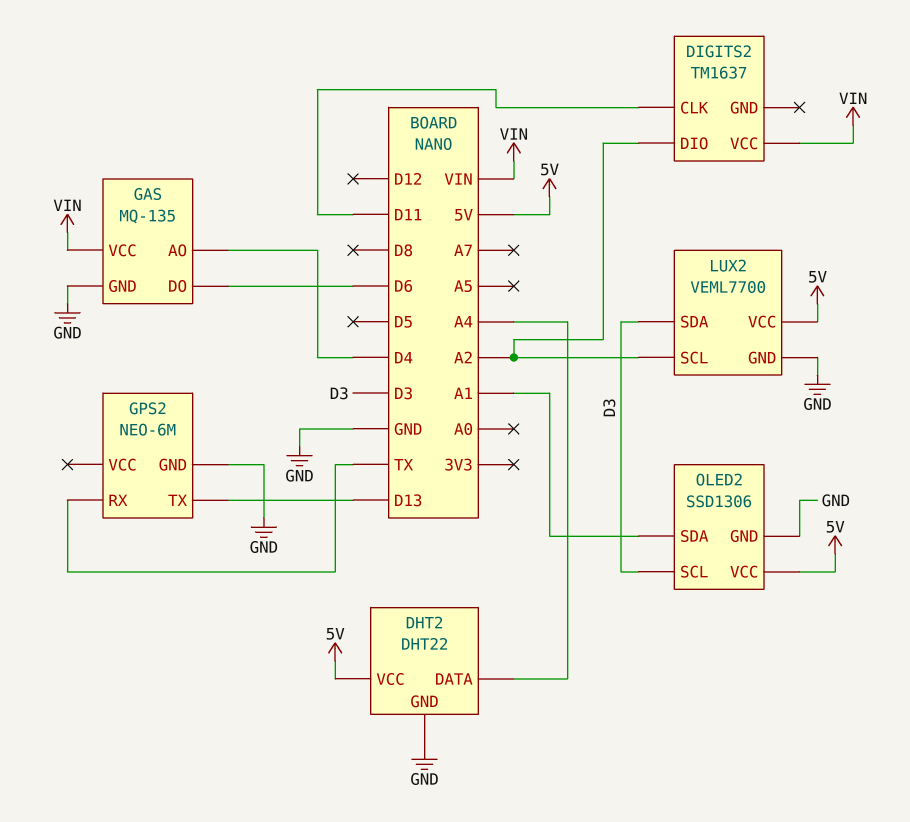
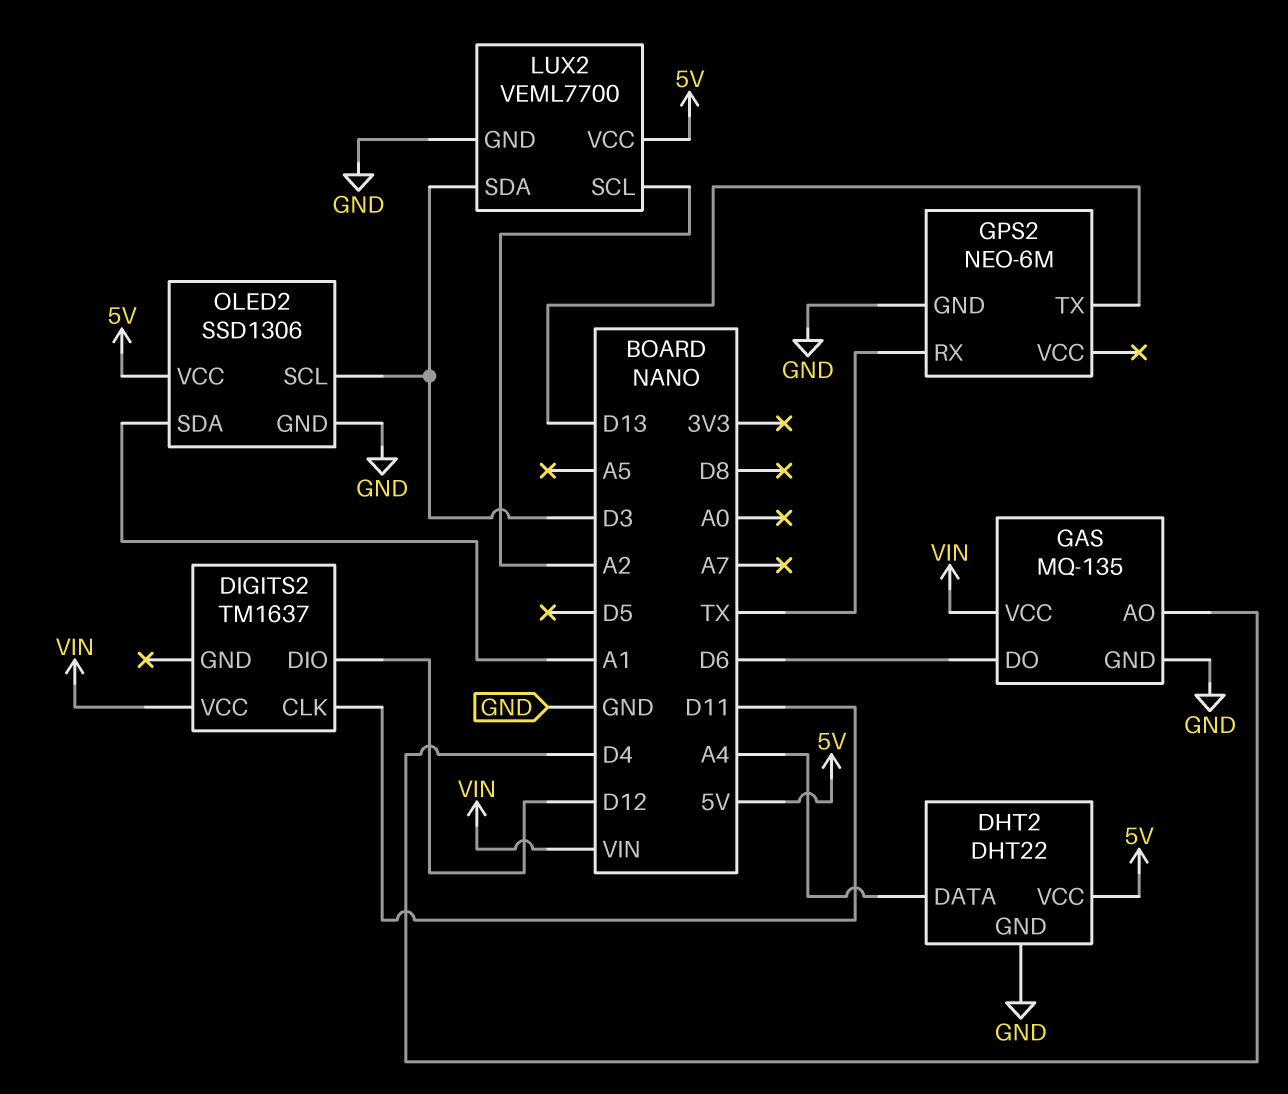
DIGITS2 pin DIO: A2 -> D12

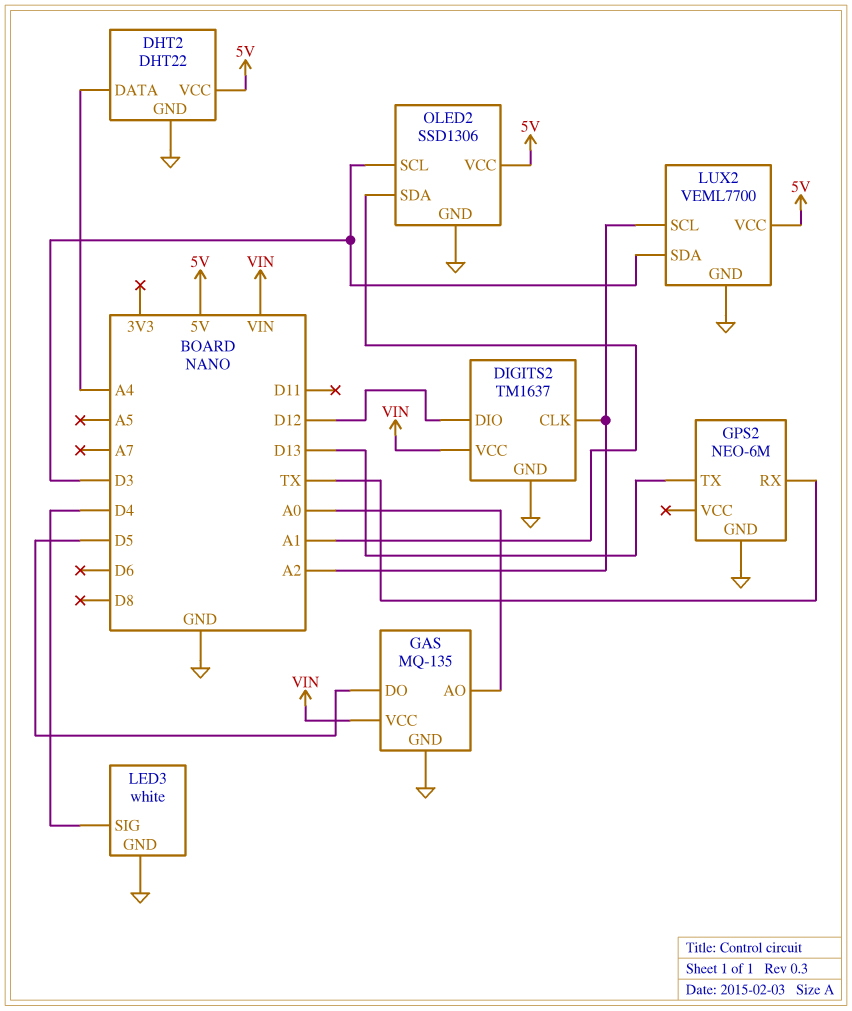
DIGITS2 pin CLK: D11 -> A2
DIGITS2 pin GND: none -> GND
GAS pin AO: D4 -> A0
GAS pin DO: D6 -> D5
LED3: none -> white
LED3 pin GND: none -> GND
LED3 pin SIG: none -> D4

